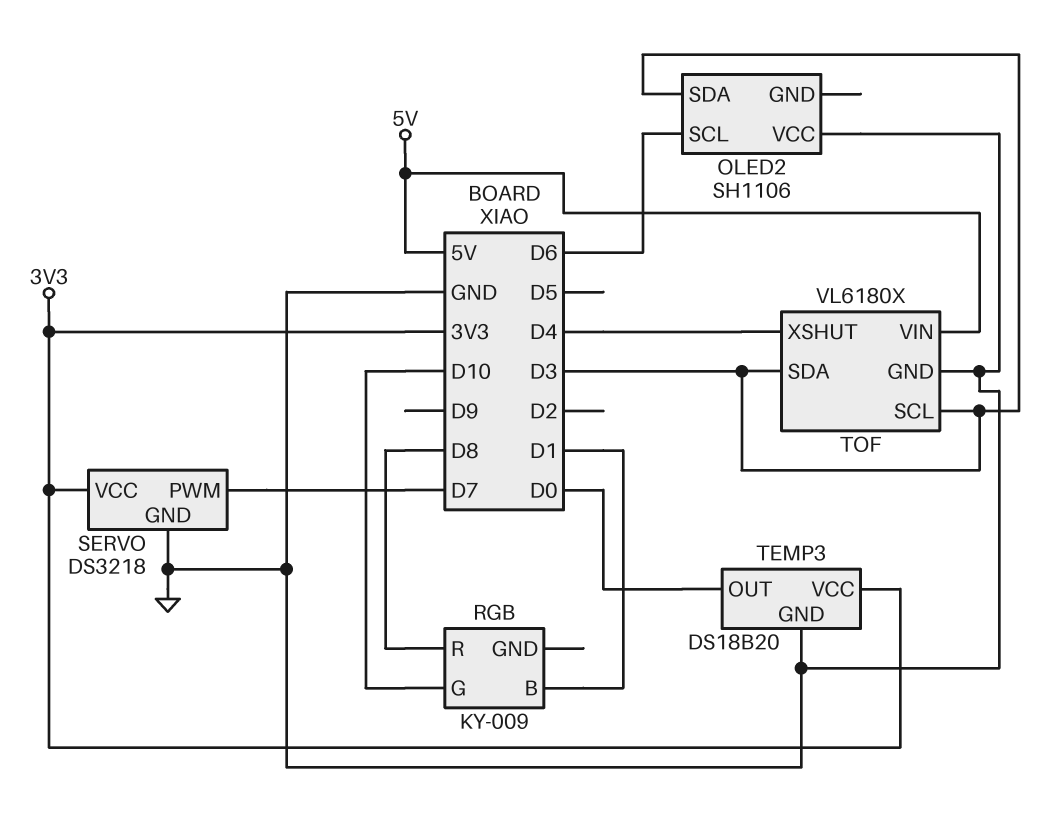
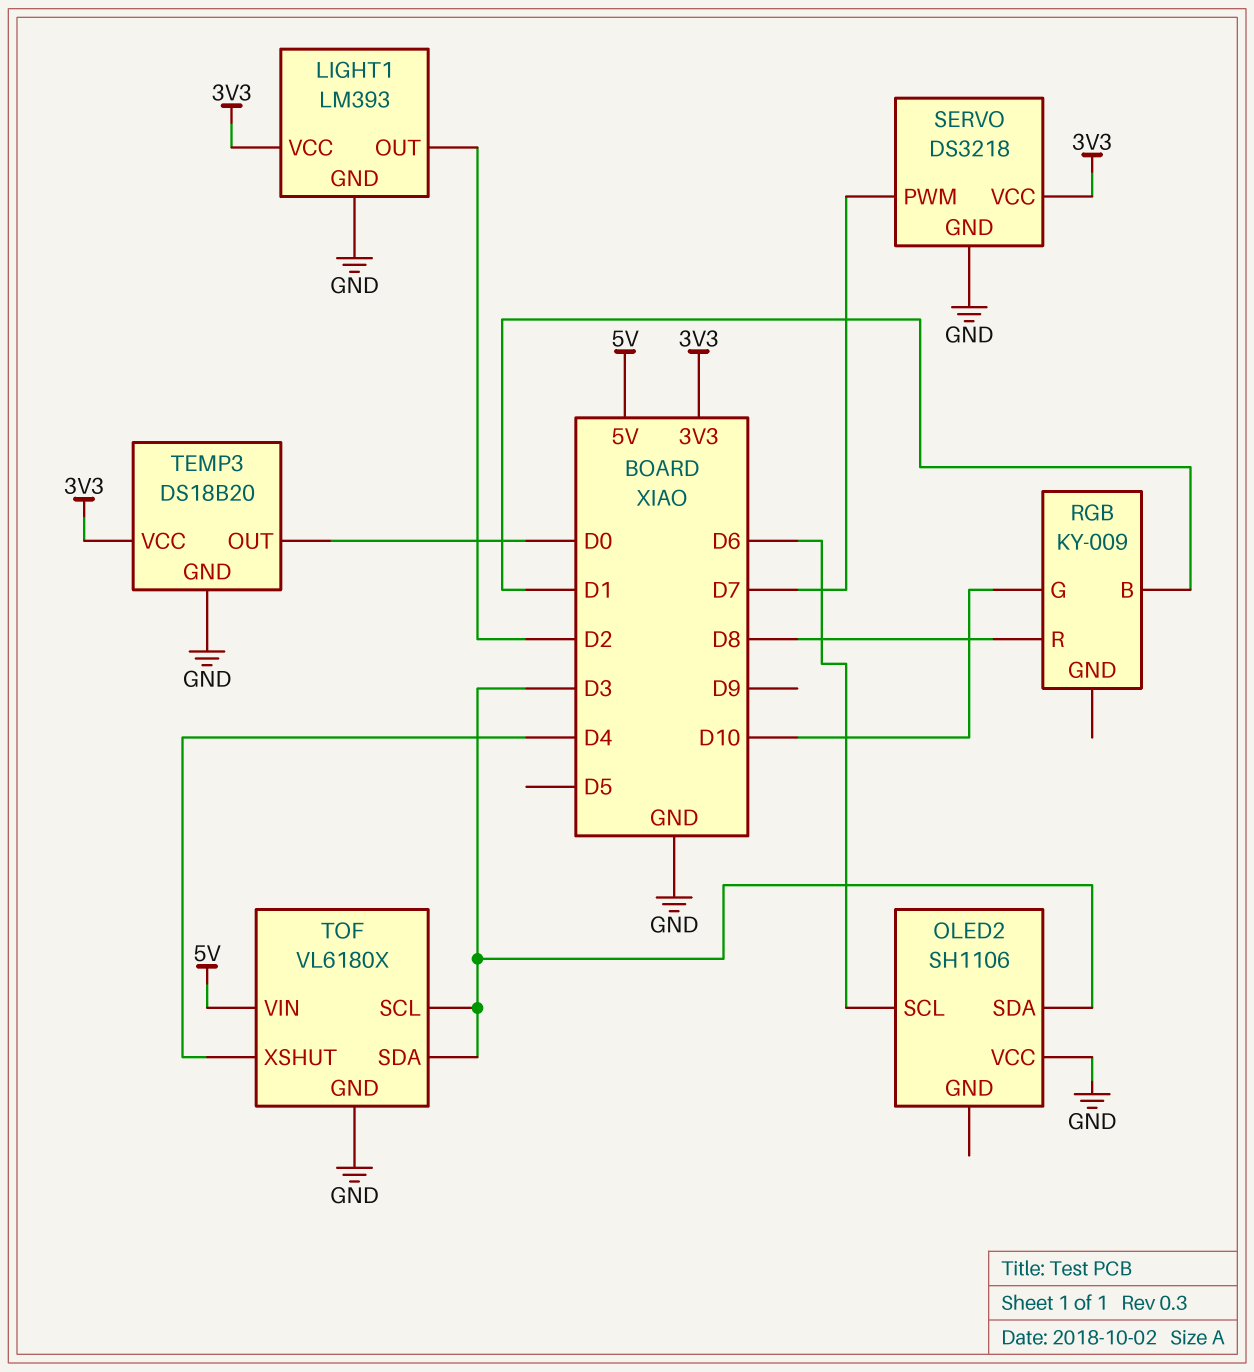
LIGHT1: none -> LM393
LIGHT1 pin GND: none -> GND
LIGHT1 pin OUT: none -> D2
LIGHT1 pin VCC: none -> 3V3

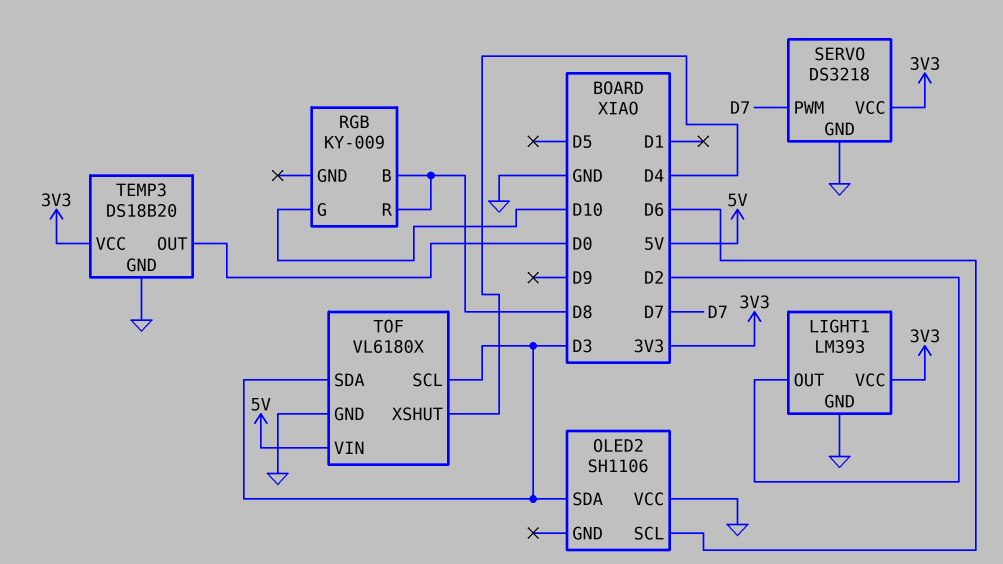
RGB pin B: D1 -> D8

